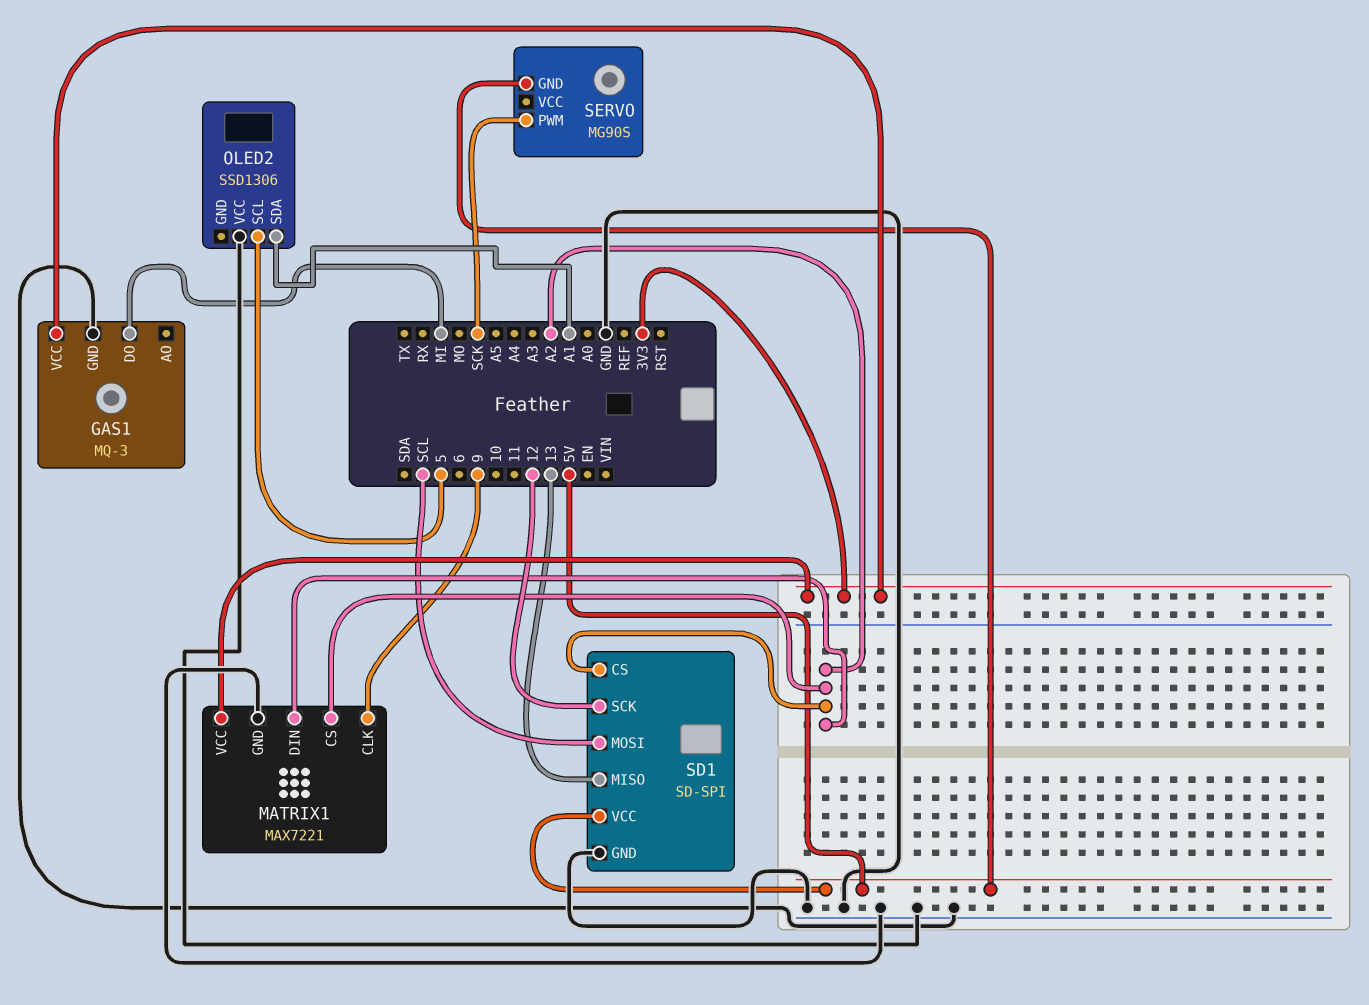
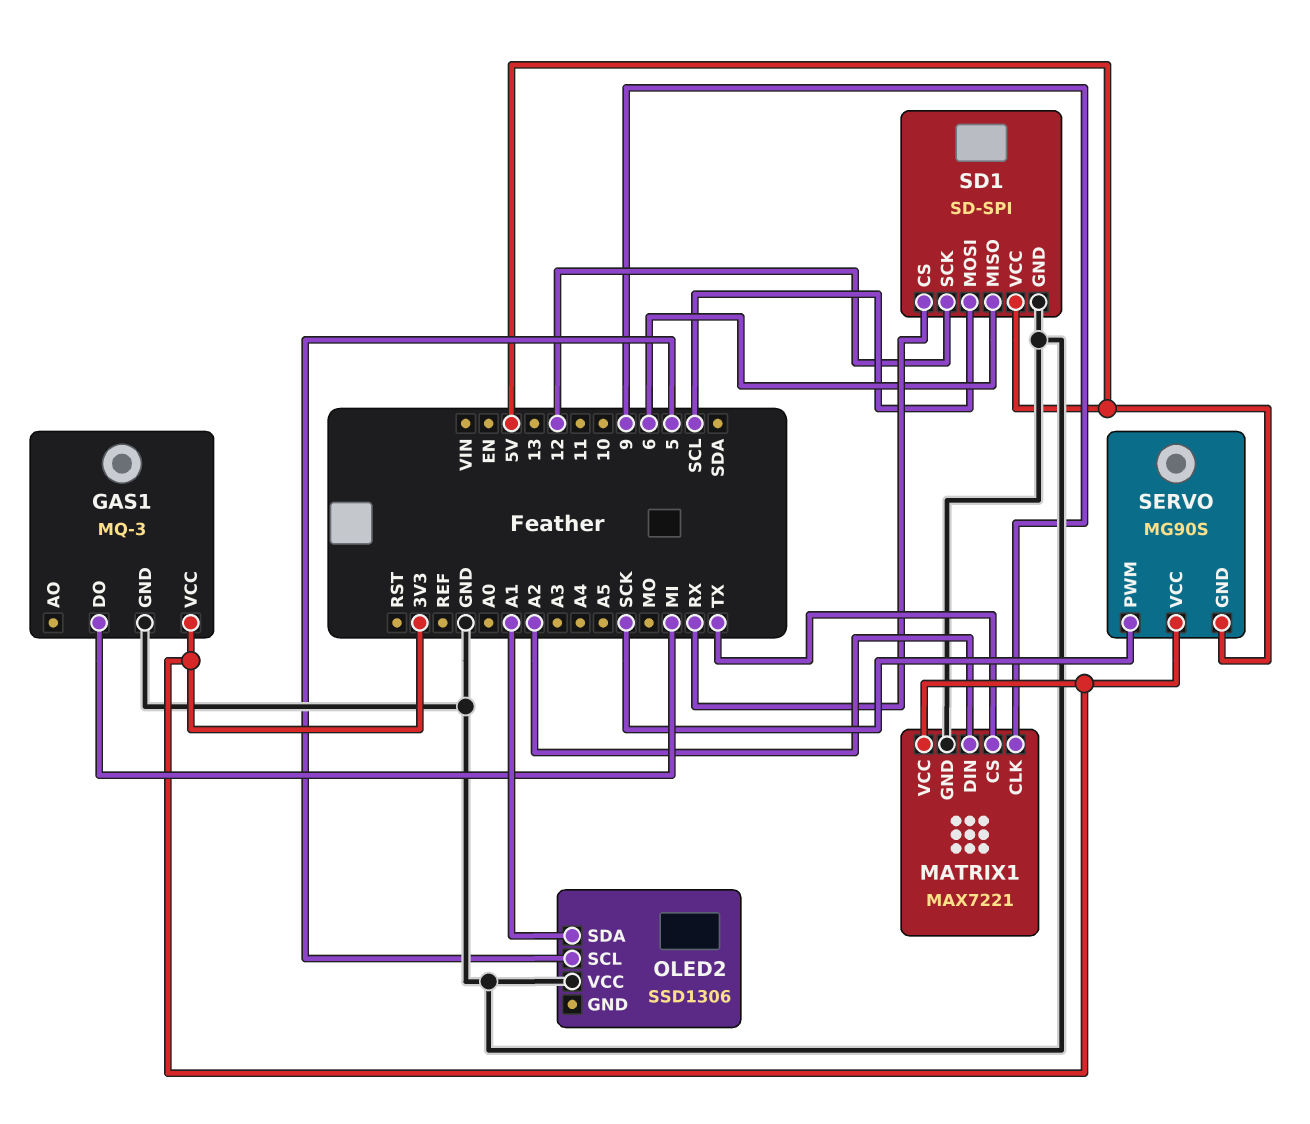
MATRIX1 pin CS: A2 -> TX
SD1 pin CS: A2 -> RX
SD1 pin MISO: 13 -> 6
SERVO pin VCC: none -> 3V3

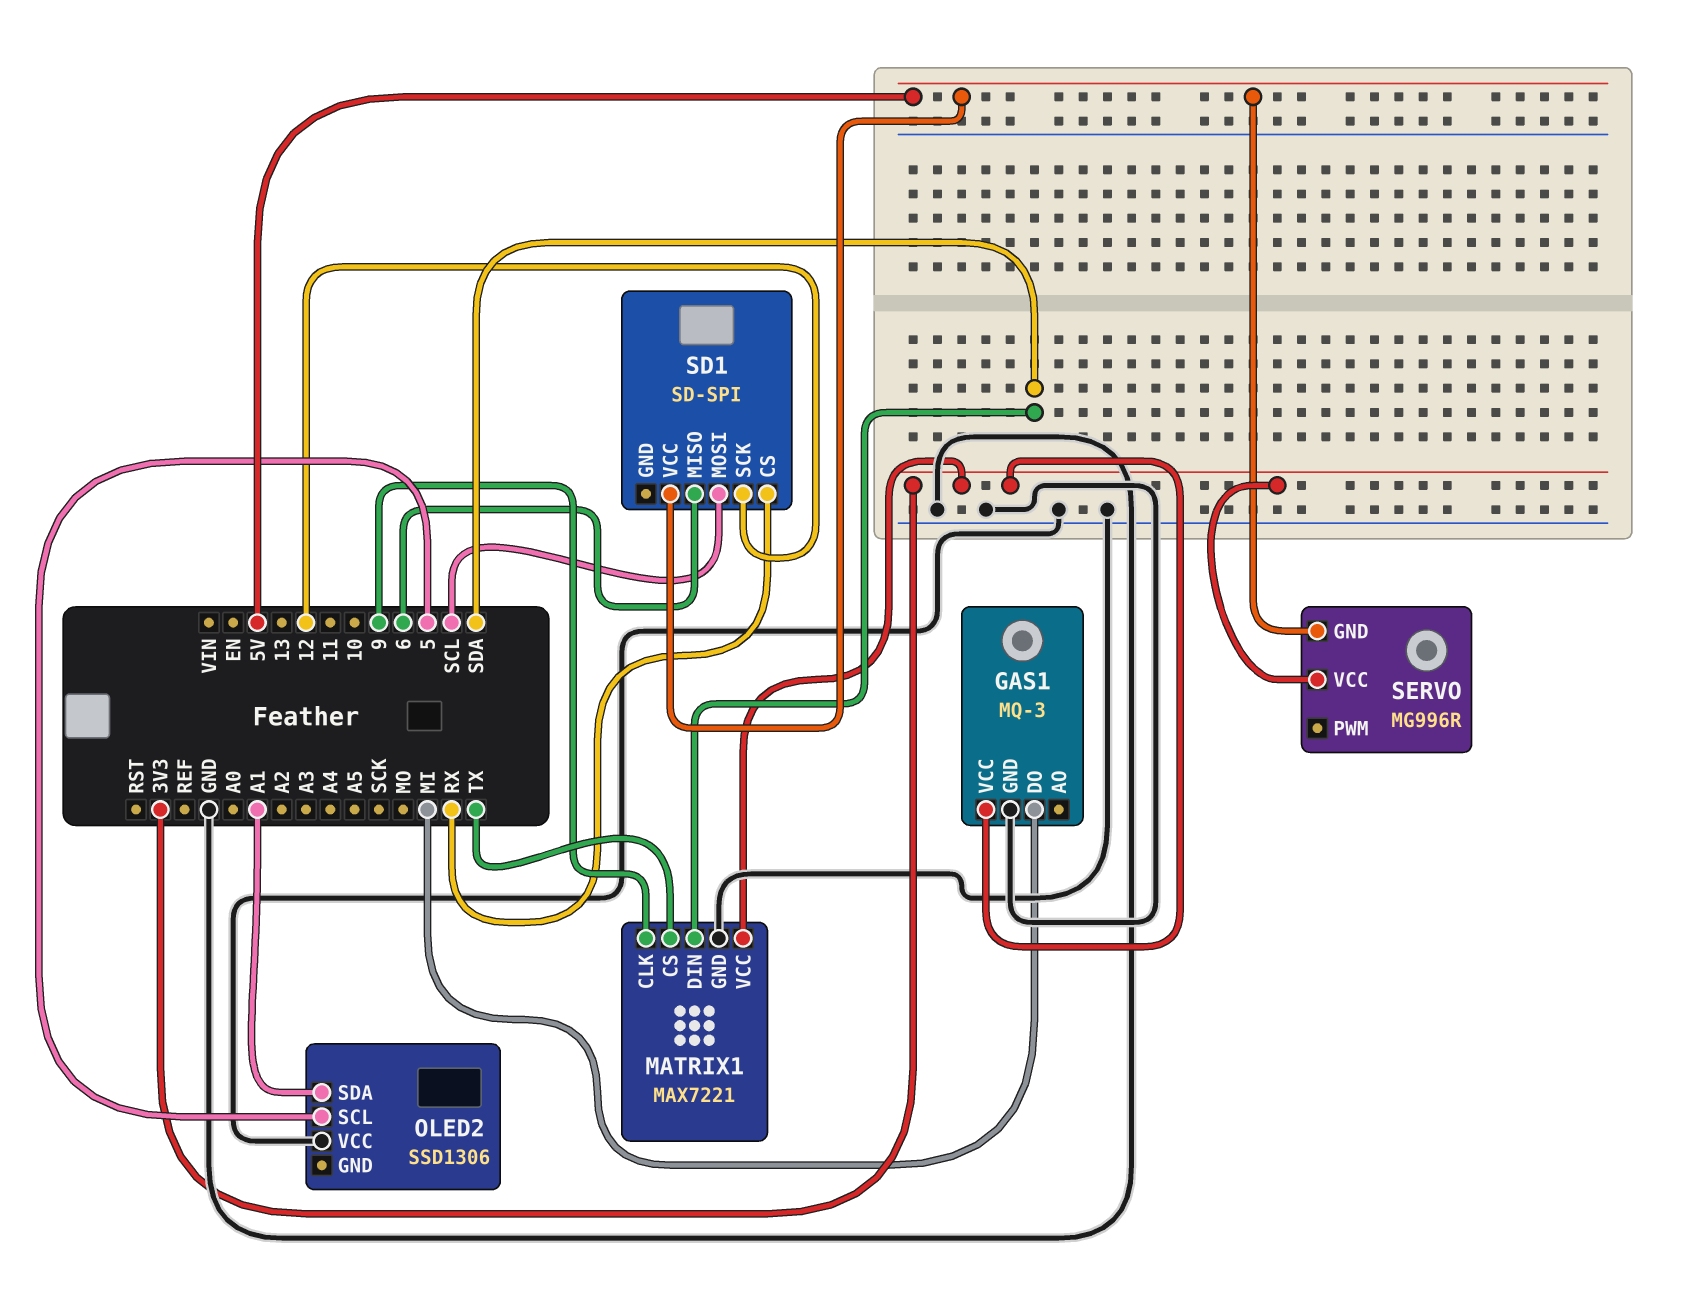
MATRIX1 pin DIN: A2 -> SDA
SD1 pin GND: GND -> none
SERVO: MG90S -> MG996R
SERVO pin PWM: SCK -> none

